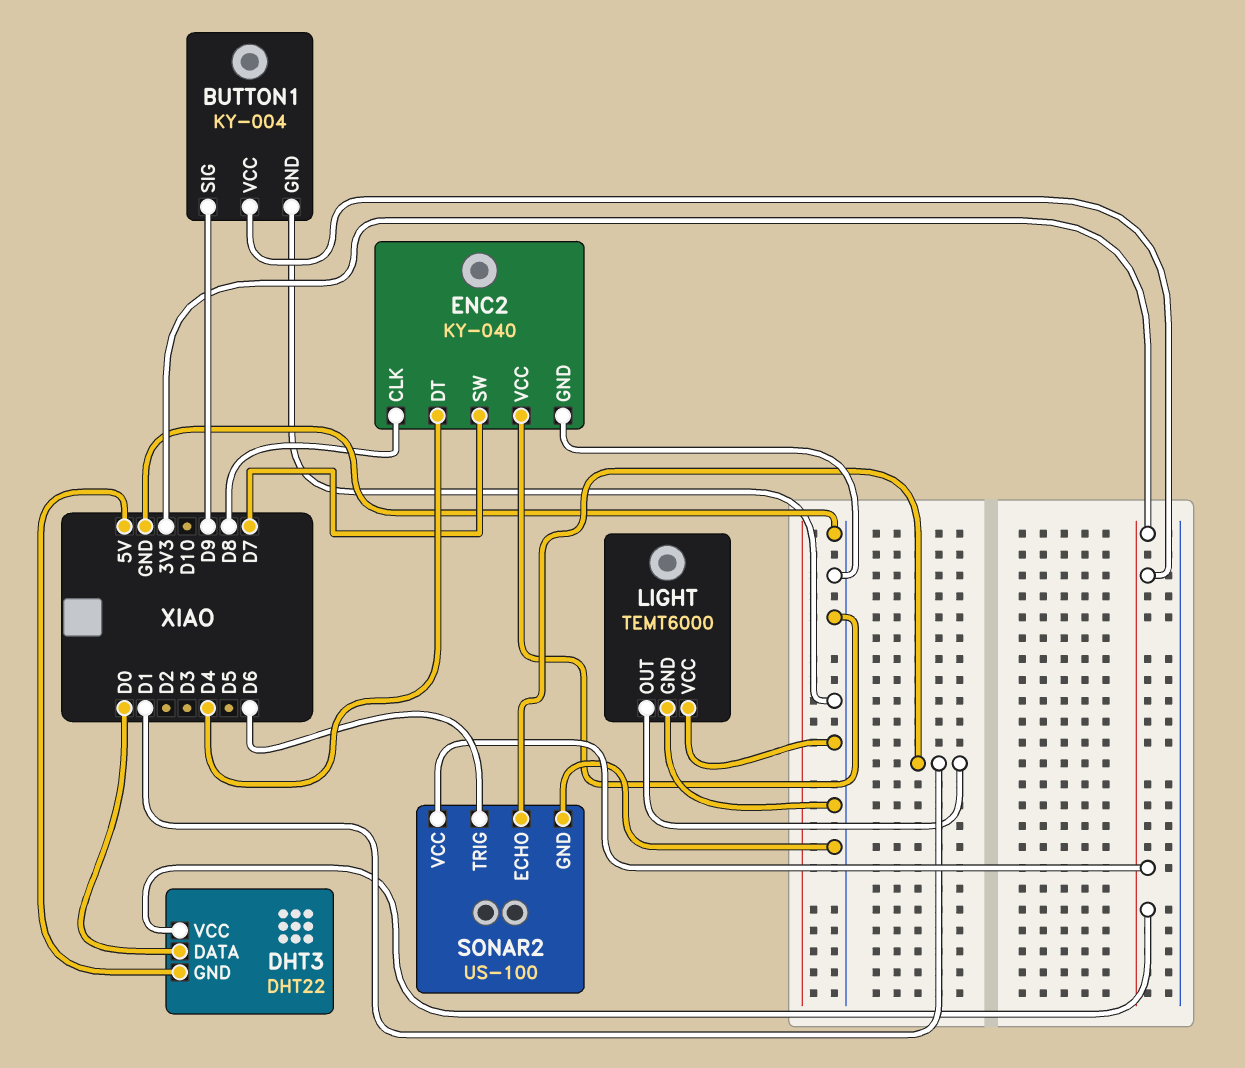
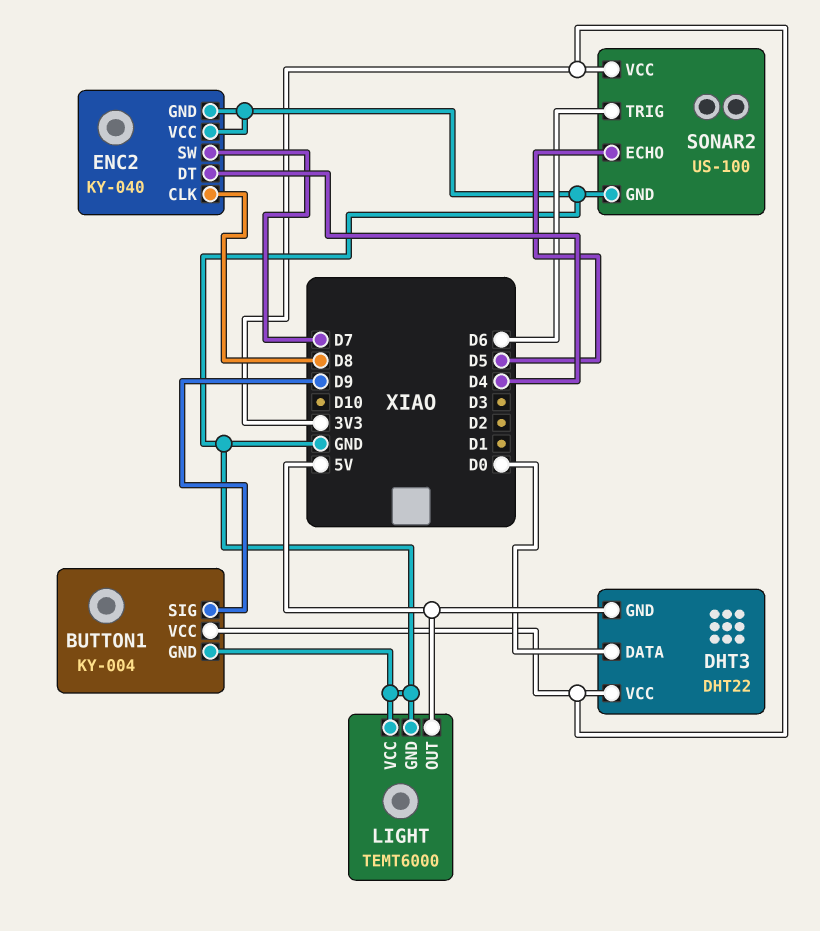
LIGHT pin OUT: D1 -> 5V
SONAR2 pin ECHO: D1 -> D5

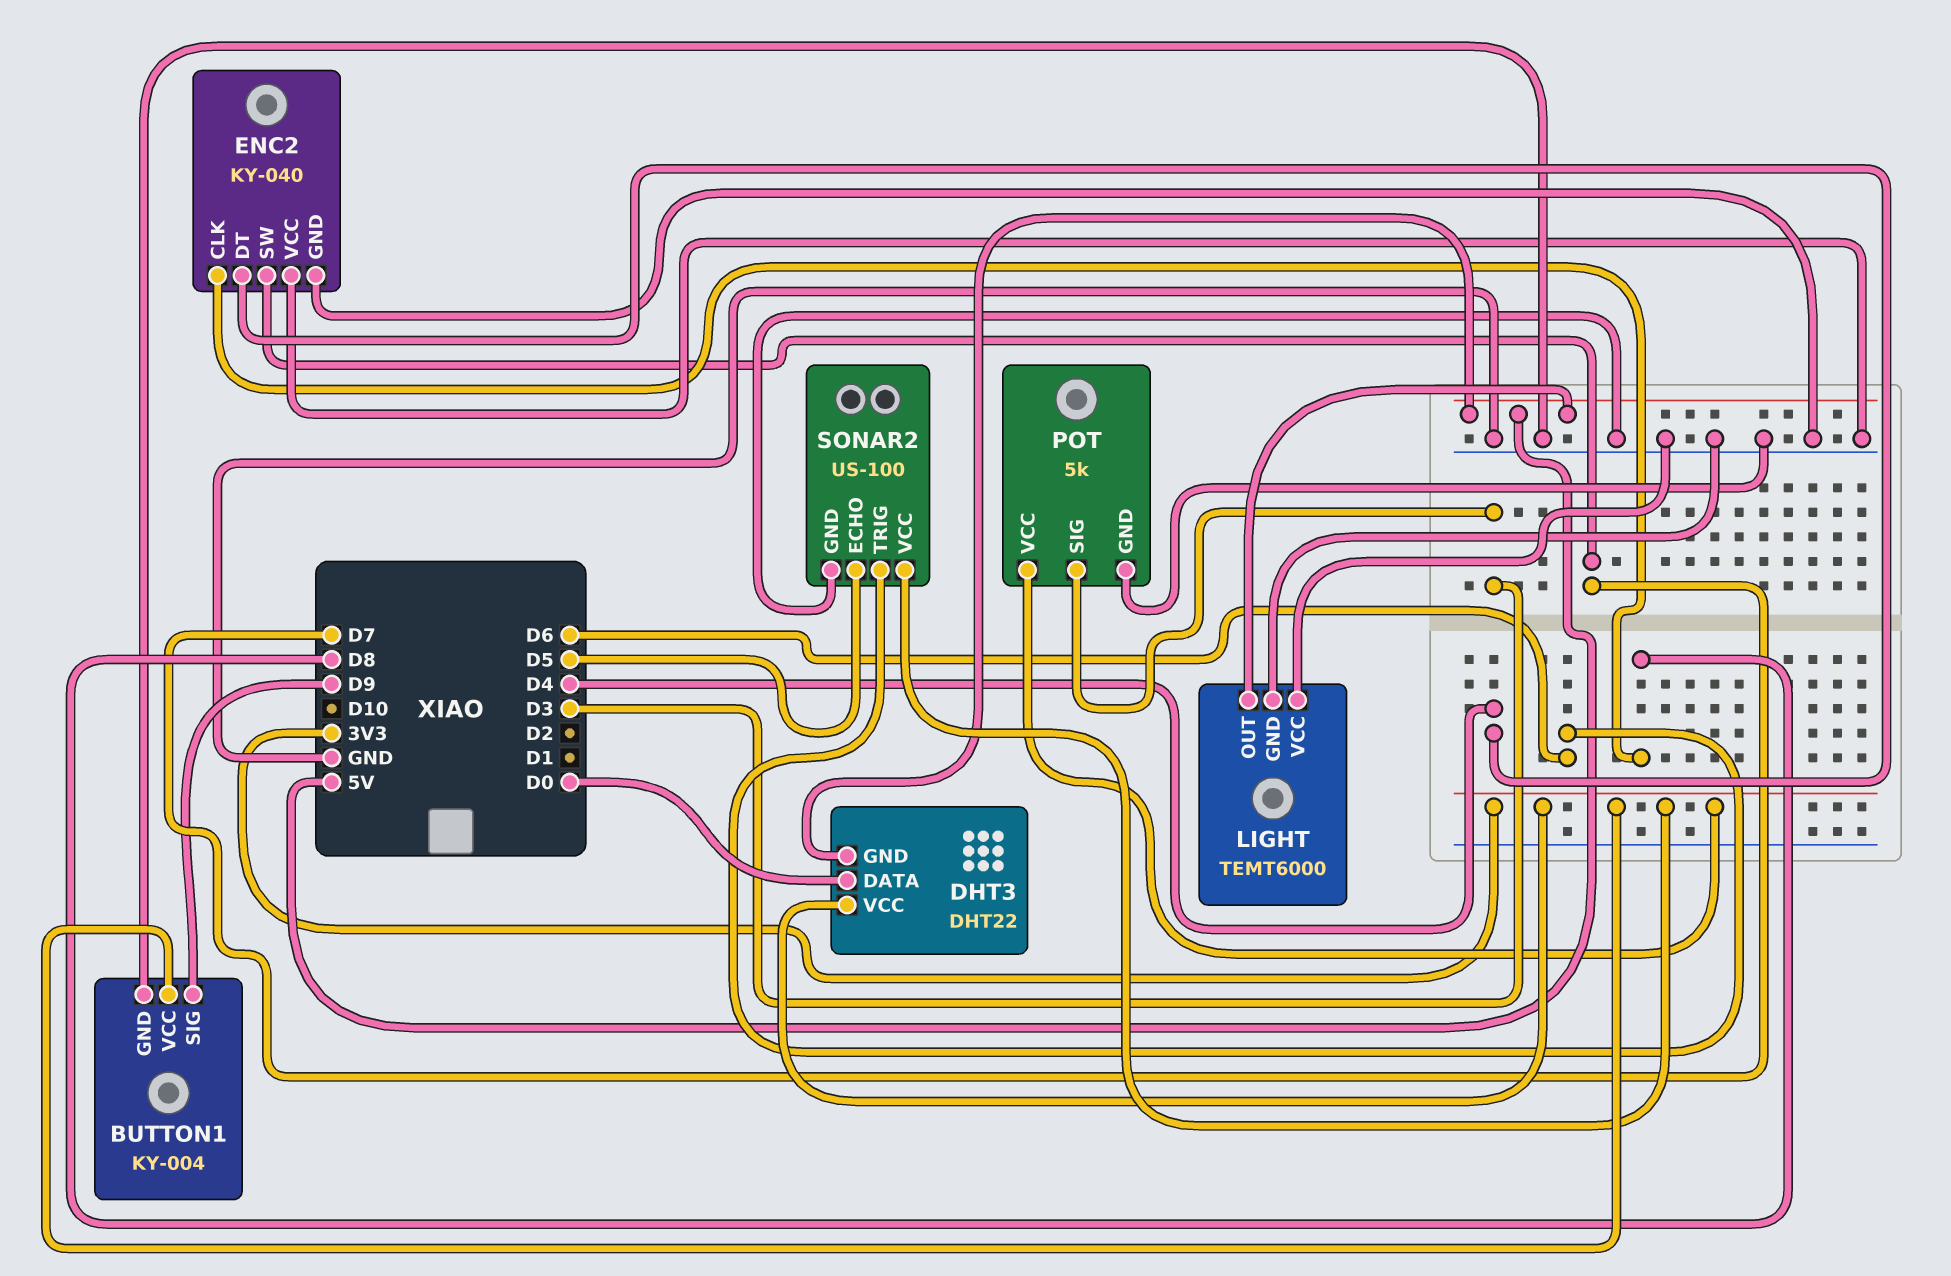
POT: none -> 5k
POT pin GND: none -> GND
POT pin SIG: none -> D3
POT pin VCC: none -> 3V3

